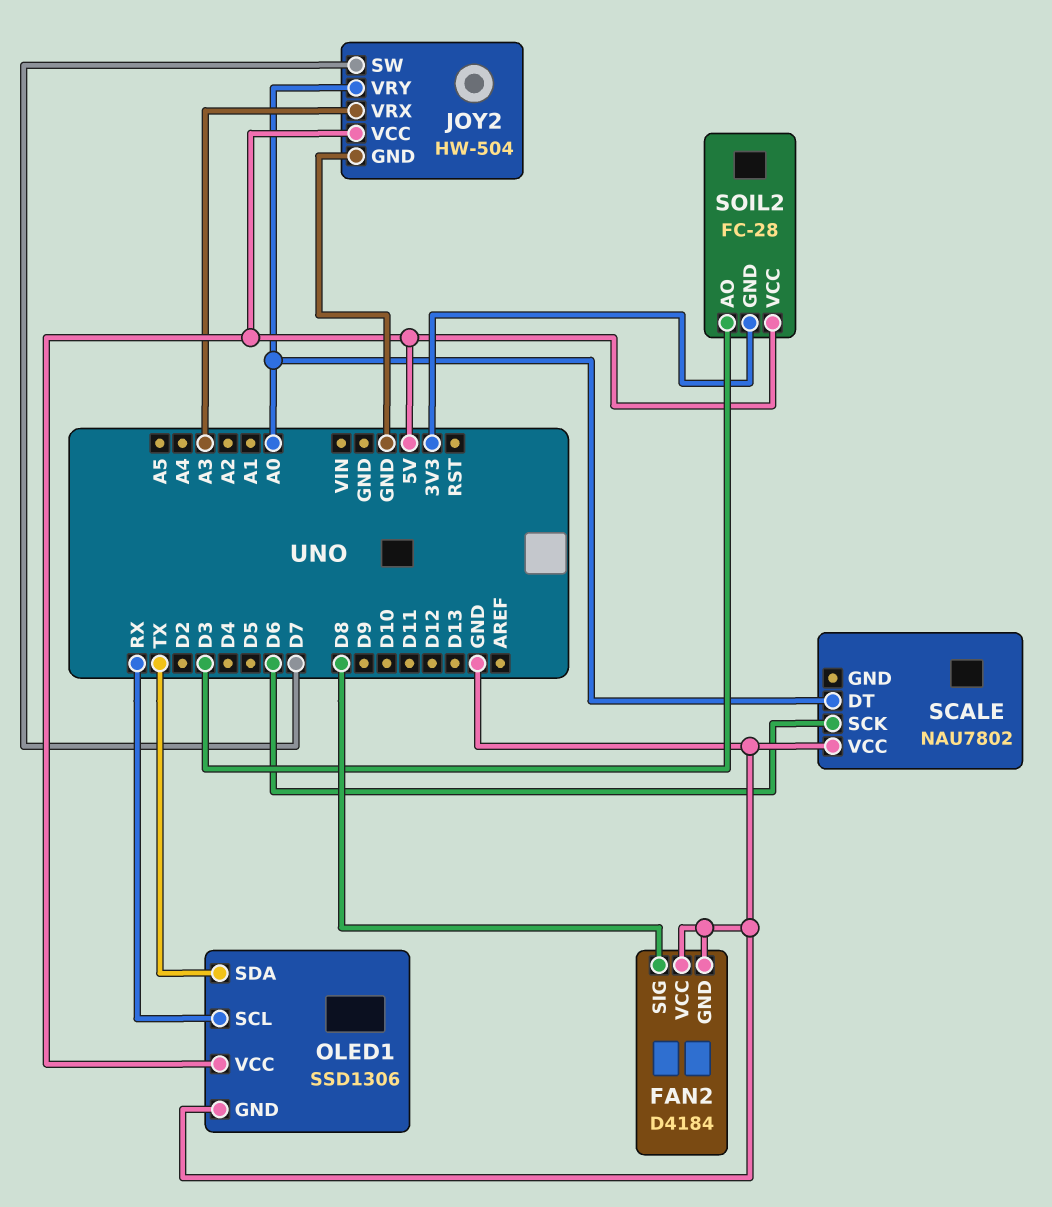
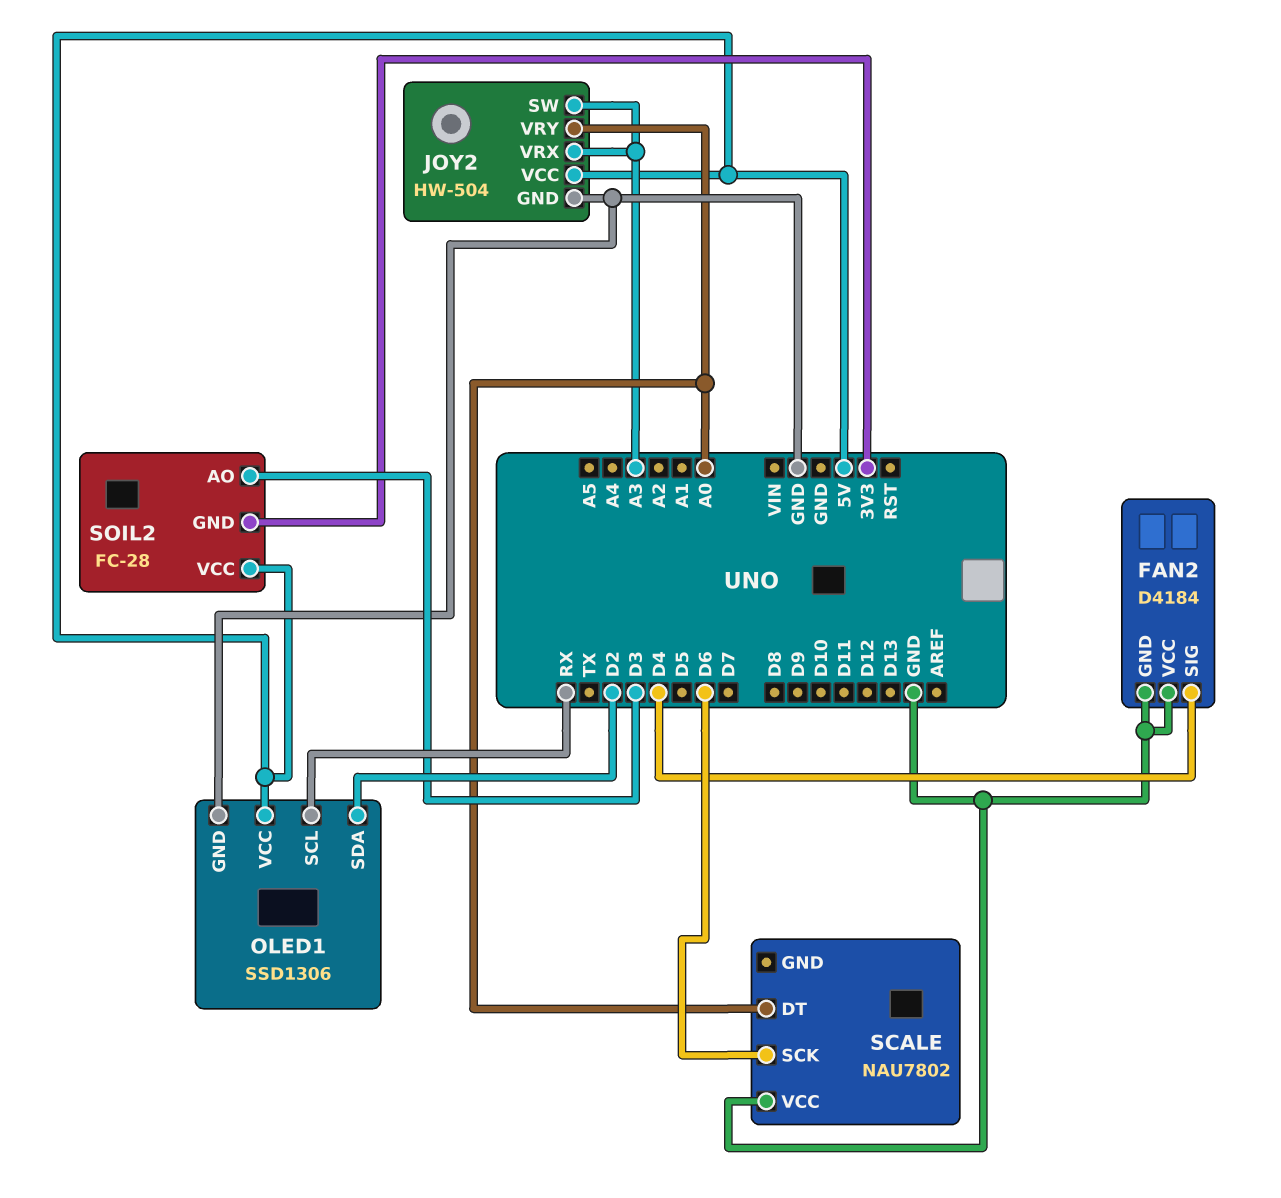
FAN2 pin SIG: D8 -> D4
JOY2 pin SW: D7 -> A3
OLED1 pin SDA: TX -> D2

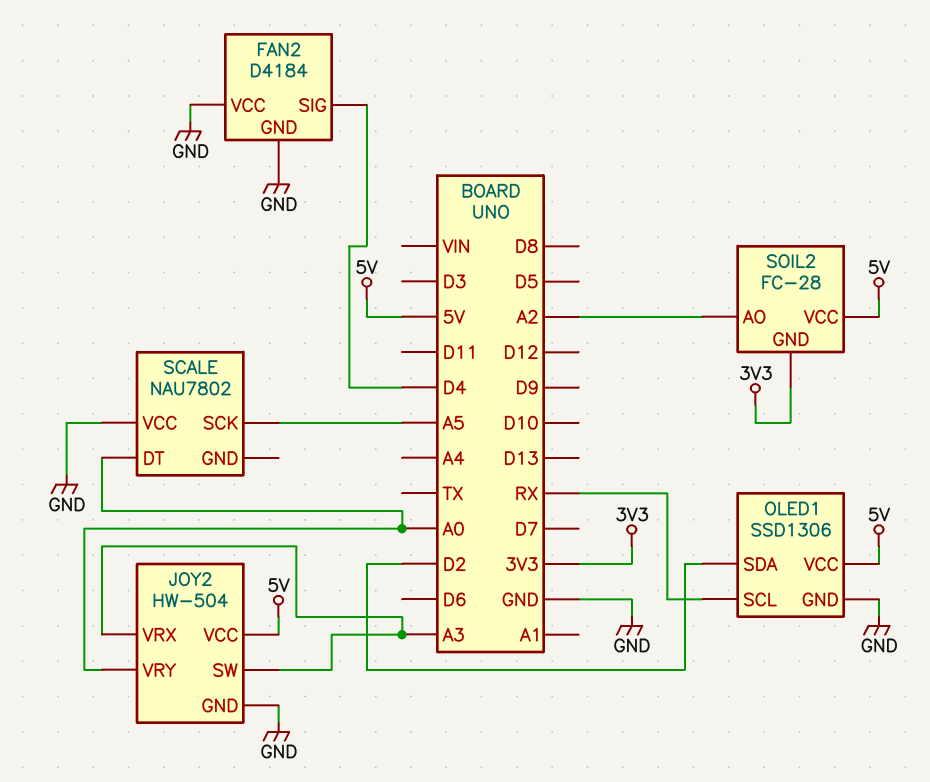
SCALE pin SCK: D6 -> A5
SOIL2 pin AO: D3 -> A2

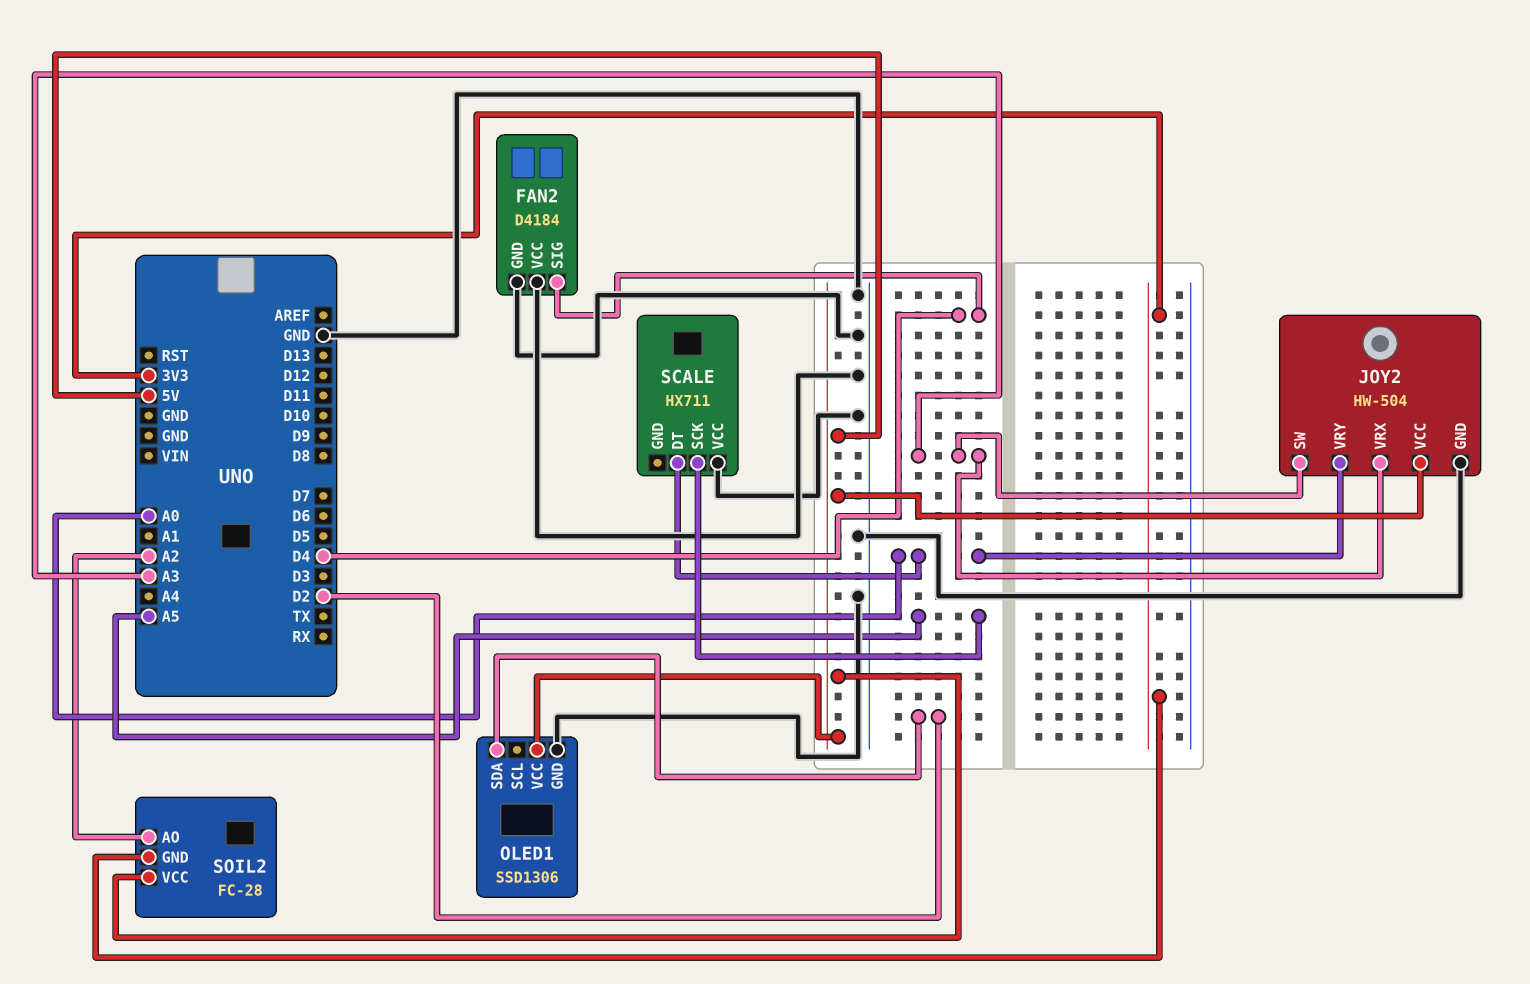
OLED1 pin SCL: RX -> none
SCALE: NAU7802 -> HX711

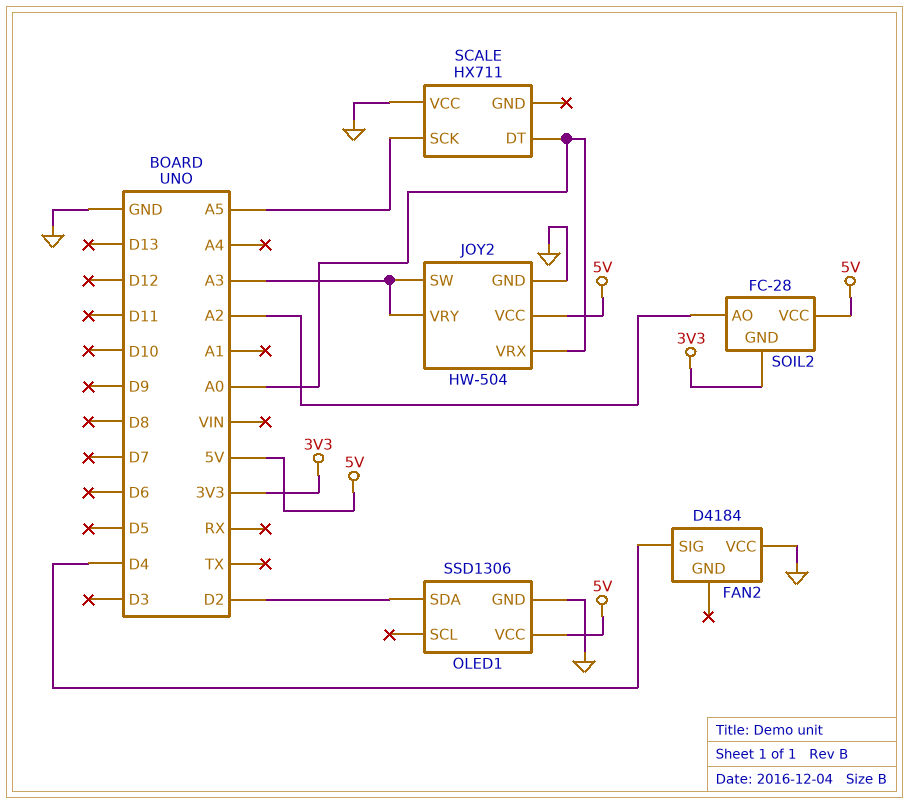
FAN2 pin GND: GND -> none
JOY2 pin VRX: A3 -> A0
JOY2 pin VRY: A0 -> A3

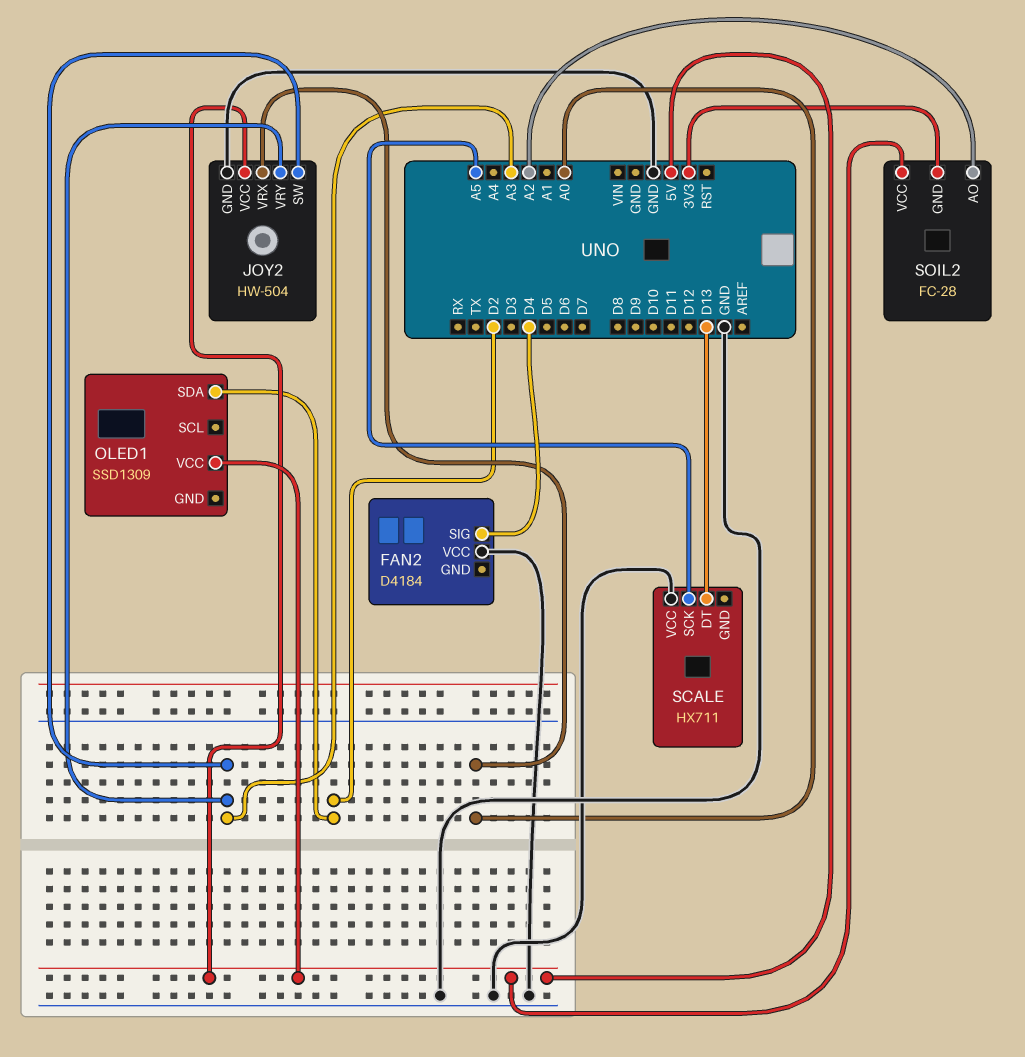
OLED1: SSD1306 -> SSD1309
OLED1 pin GND: GND -> none
SCALE pin DT: A0 -> D13

